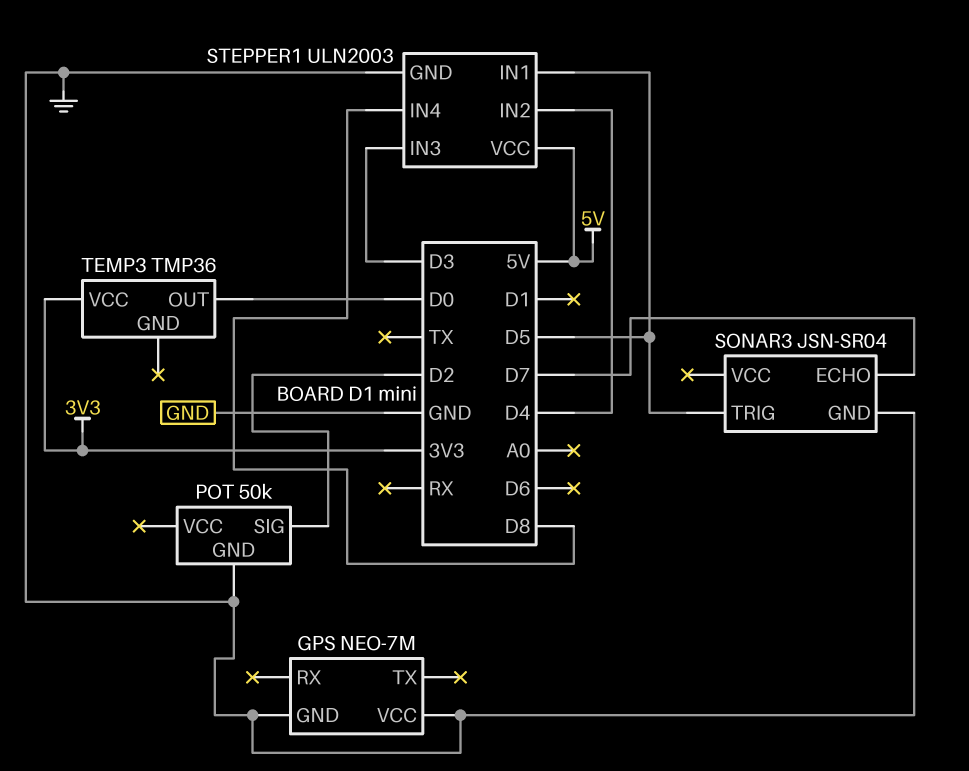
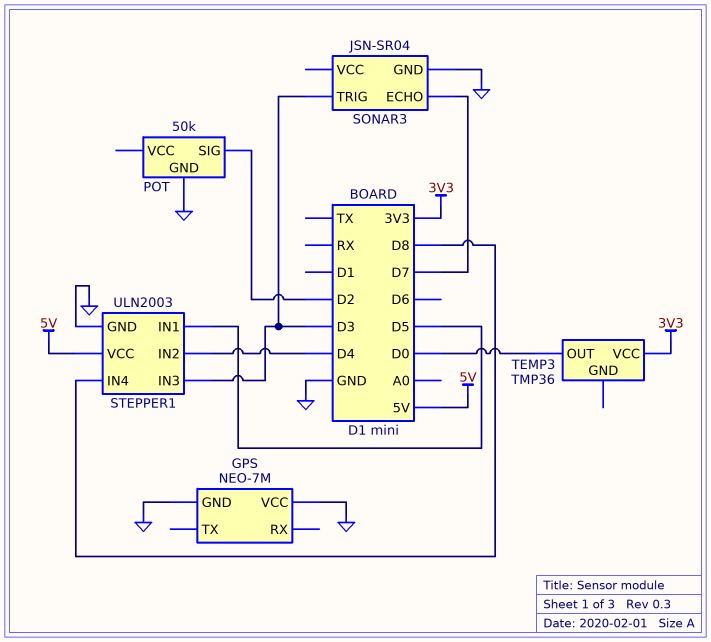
SONAR3 pin TRIG: D5 -> D3

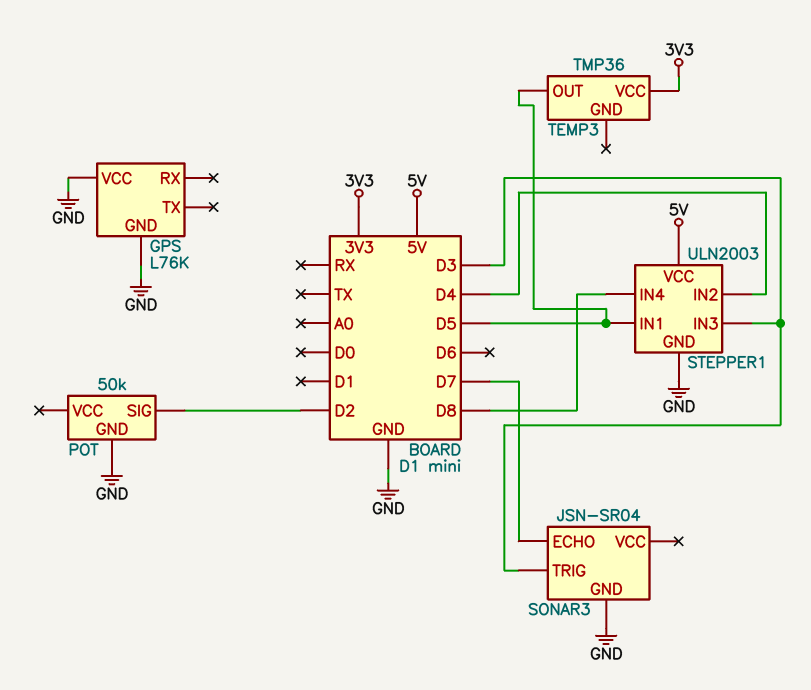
GPS: NEO-7M -> L76K
TEMP3 pin OUT: D0 -> D5

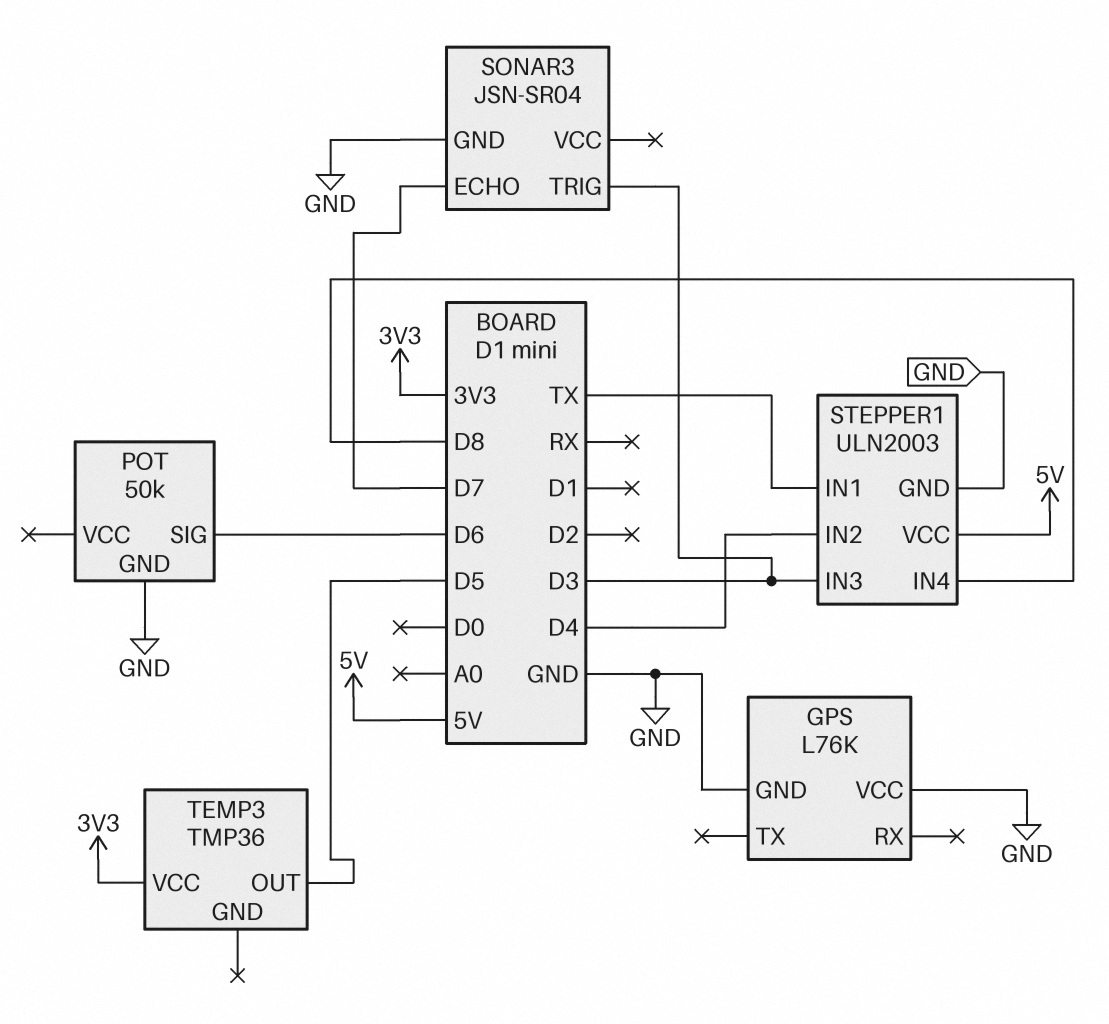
POT pin SIG: D2 -> D6
STEPPER1 pin IN1: D5 -> TX

